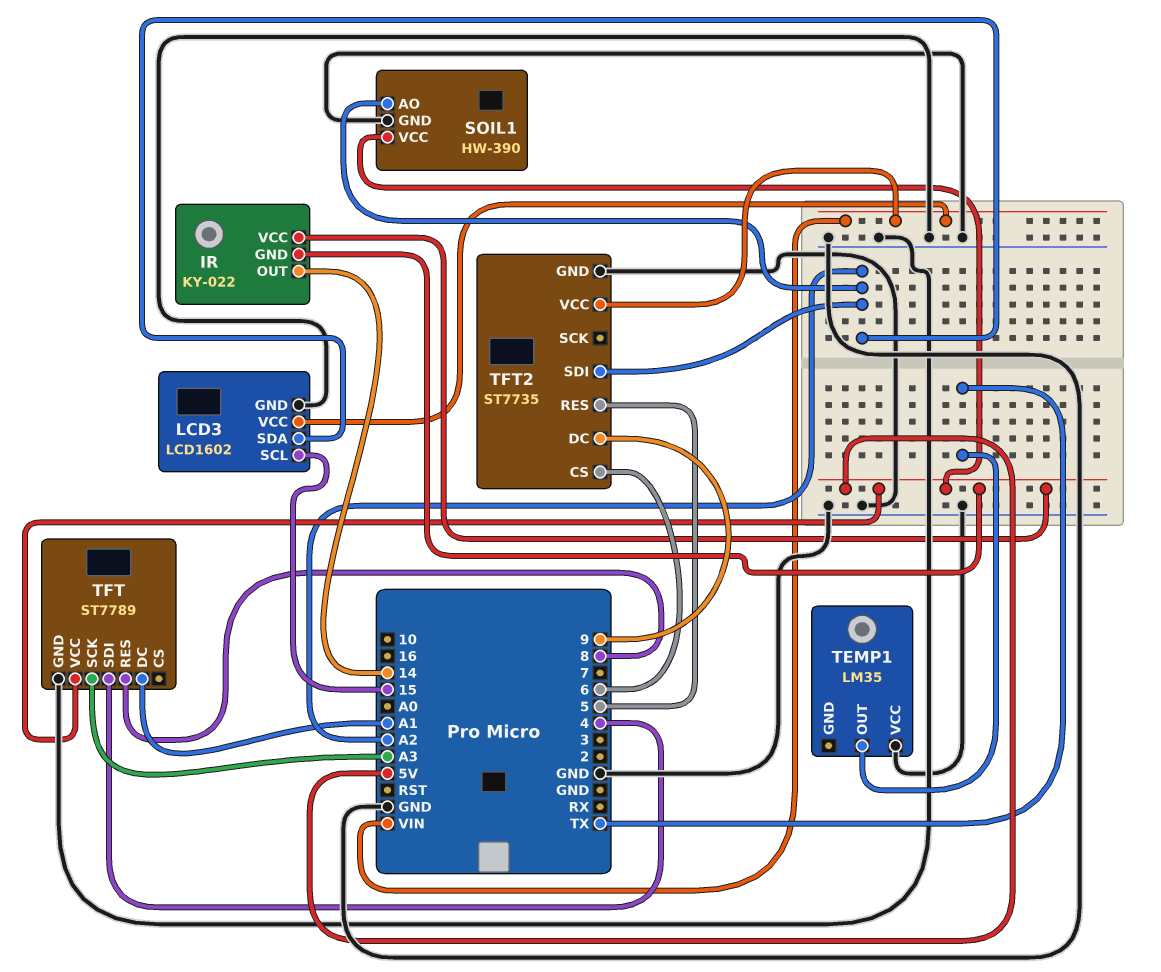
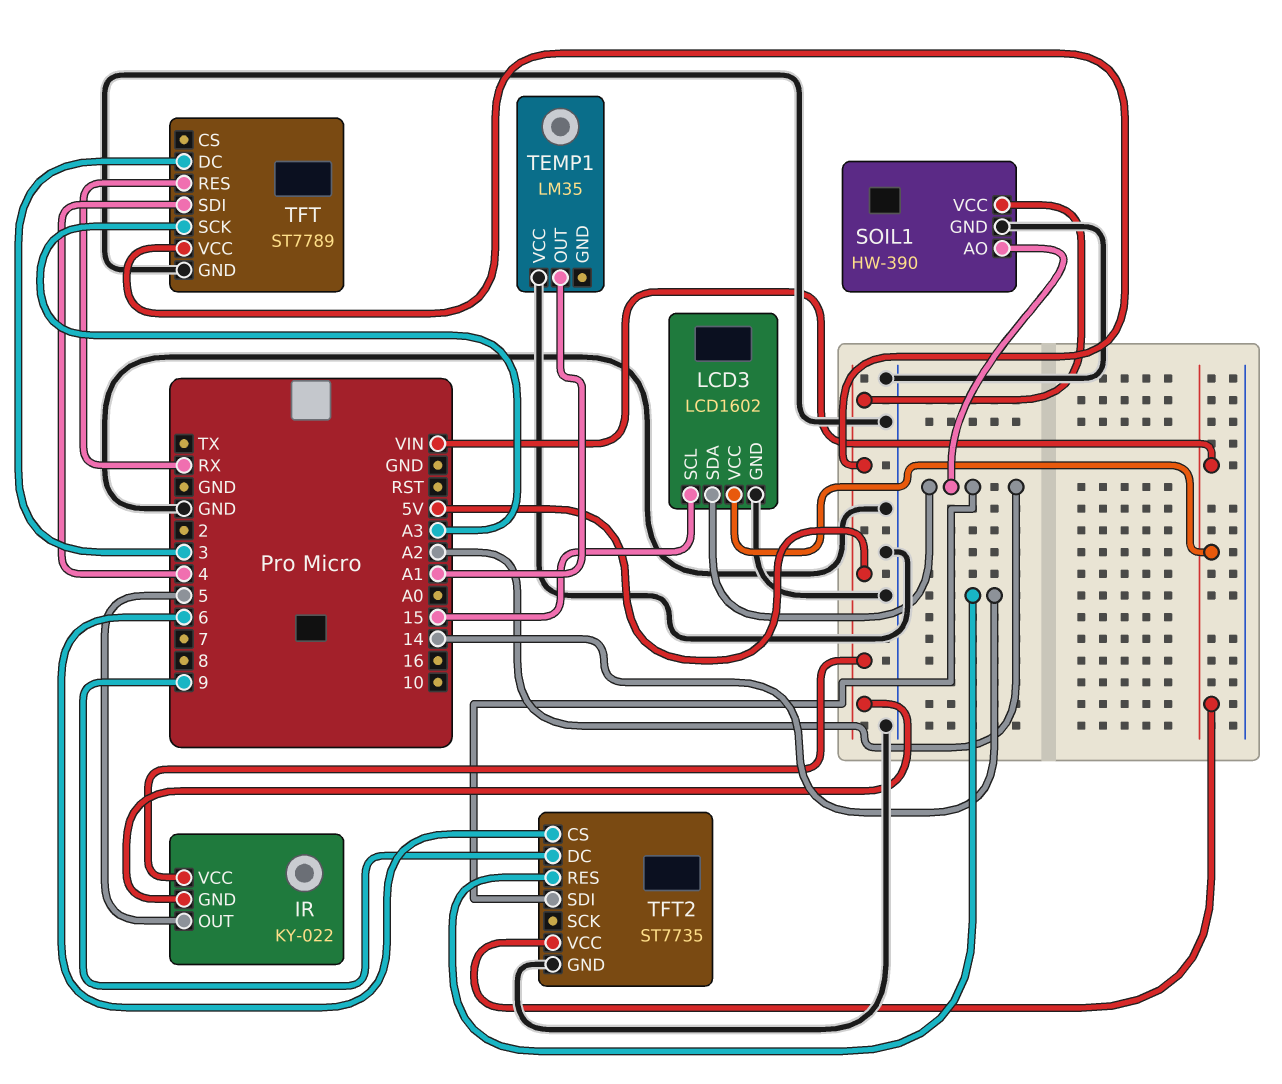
IR pin OUT: 14 -> 5
TEMP1 pin OUT: TX -> A1
TFT pin DC: A1 -> 3
TFT pin RES: 8 -> RX
TFT2 pin RES: 5 -> 14

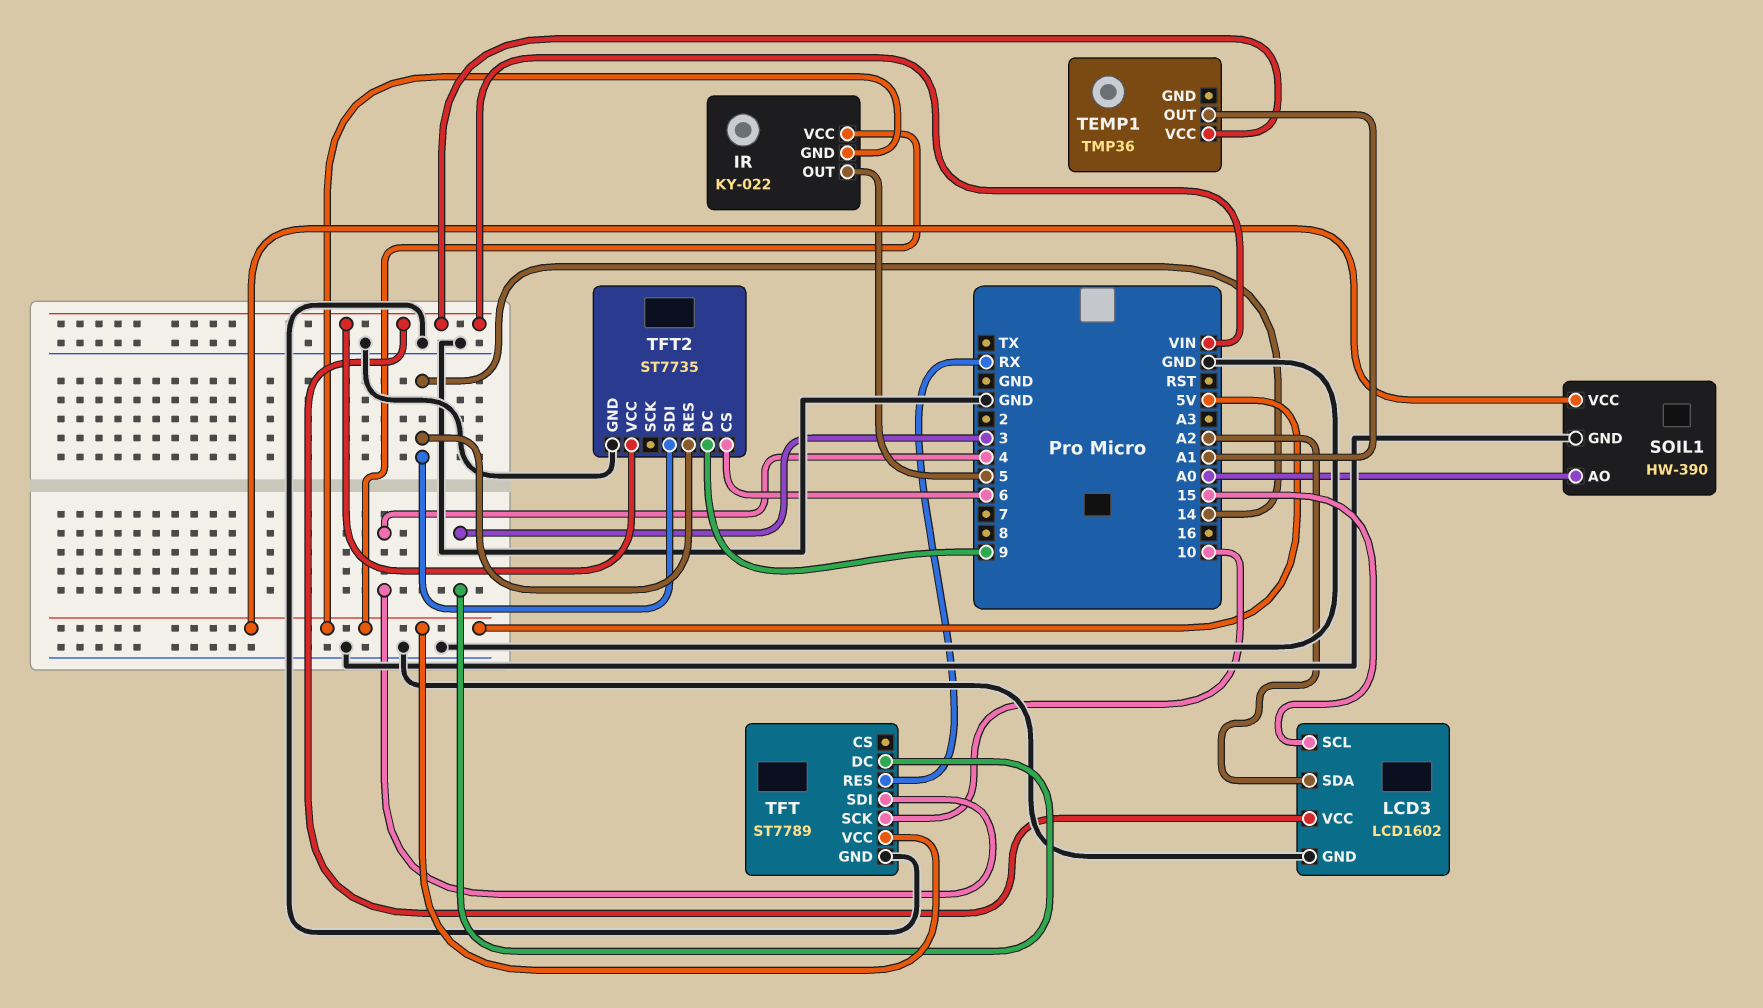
SOIL1 pin AO: A2 -> A0
TEMP1: LM35 -> TMP36
TEMP1 pin VCC: GND -> VIN
TFT pin SCK: A3 -> 10
TFT2 pin SDI: A2 -> 14

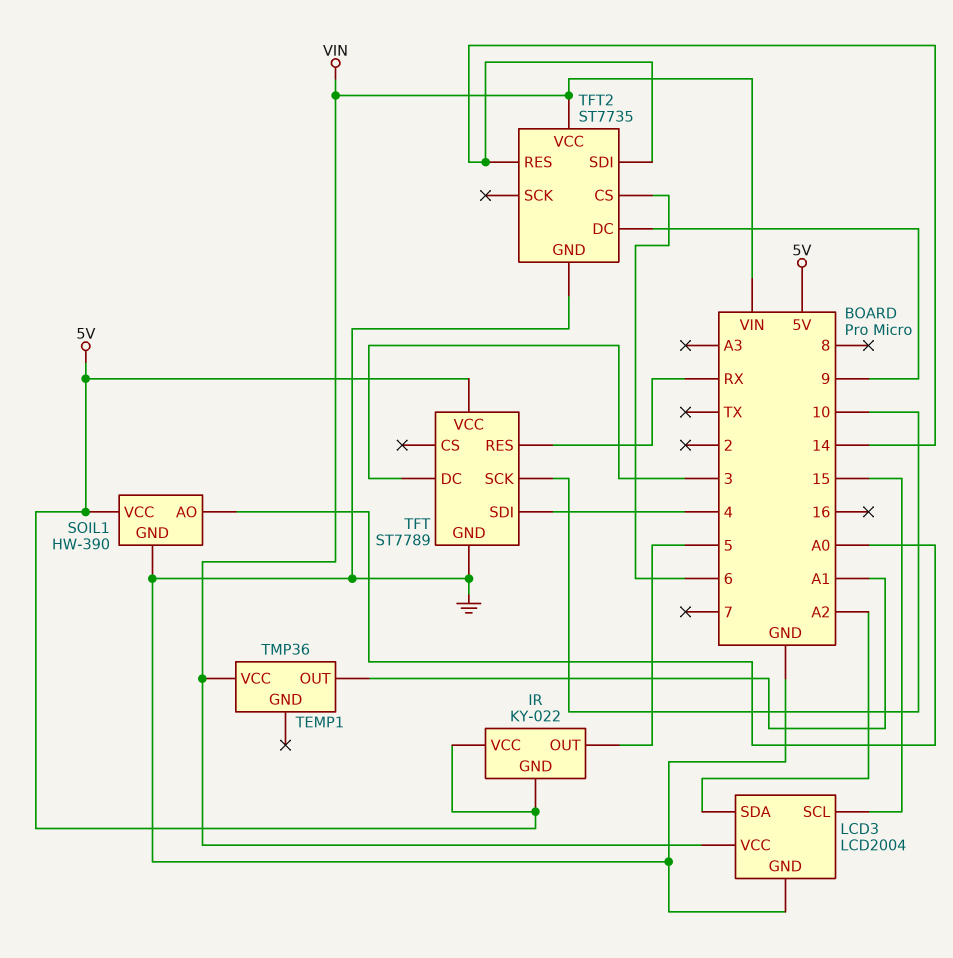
LCD3: LCD1602 -> LCD2004

